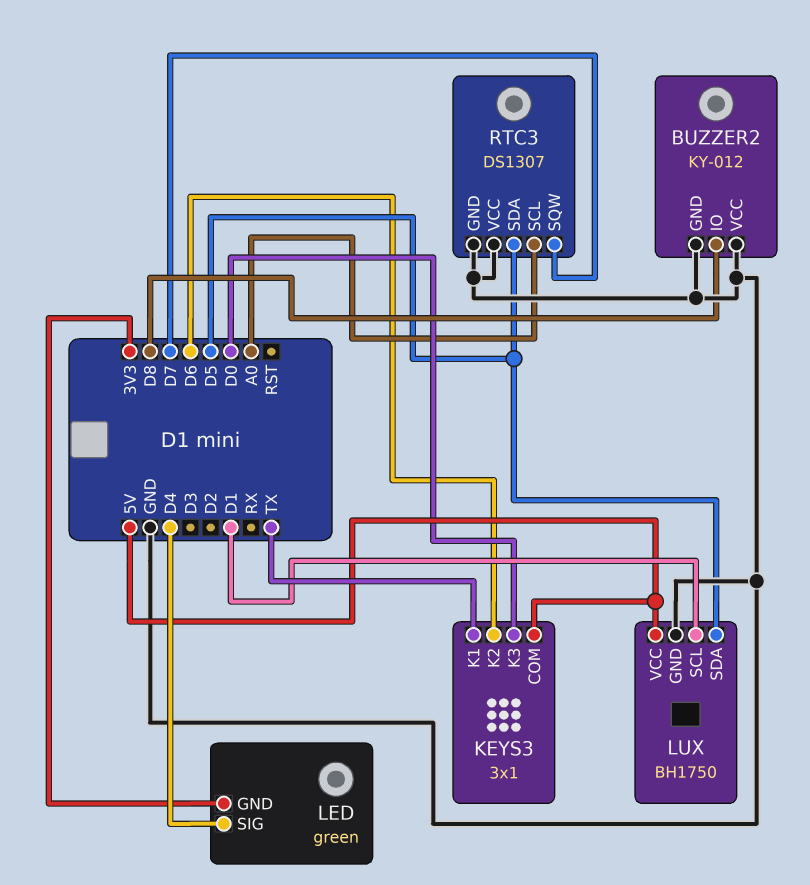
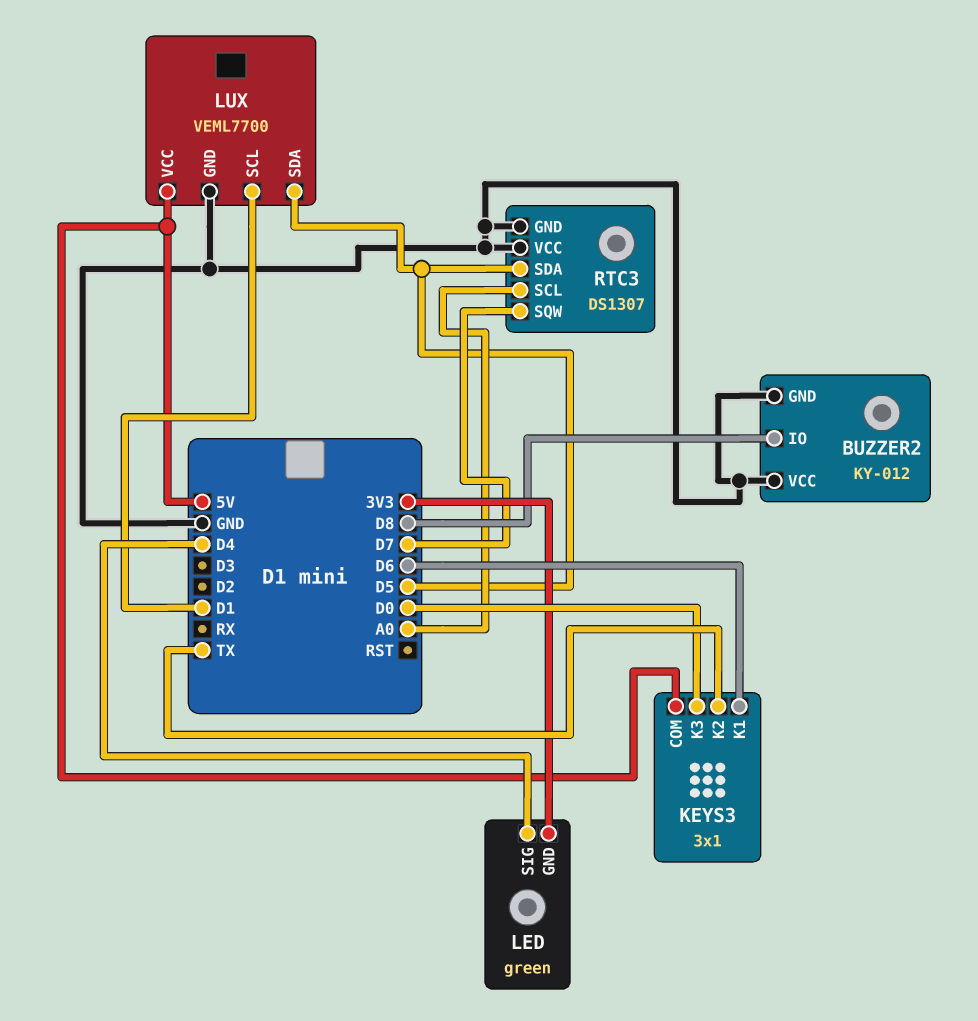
KEYS3 pin K1: TX -> D6
KEYS3 pin K2: D6 -> TX
LUX: BH1750 -> VEML7700

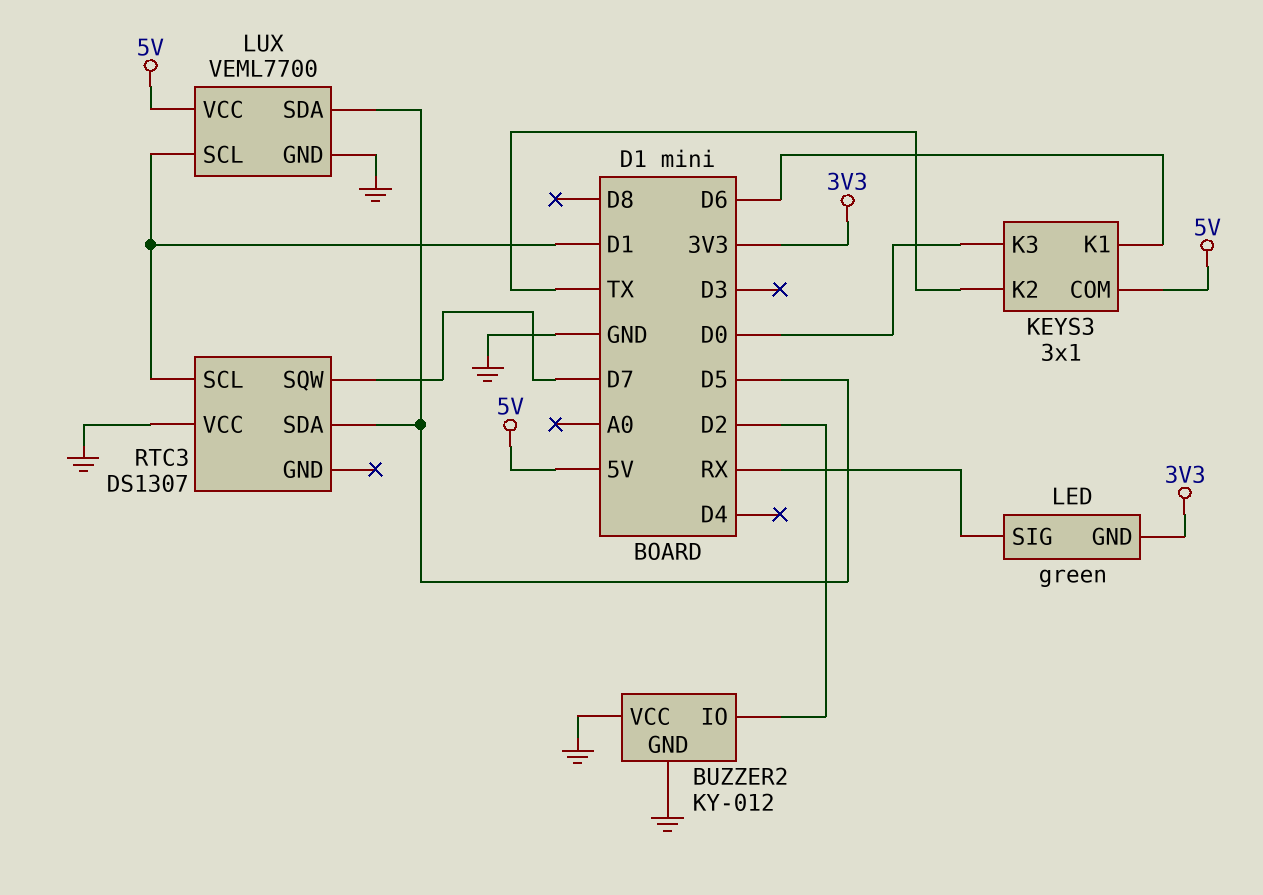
BUZZER2 pin IO: D8 -> D2
LED pin SIG: D4 -> RX
RTC3 pin GND: GND -> none
RTC3 pin SCL: A0 -> D1

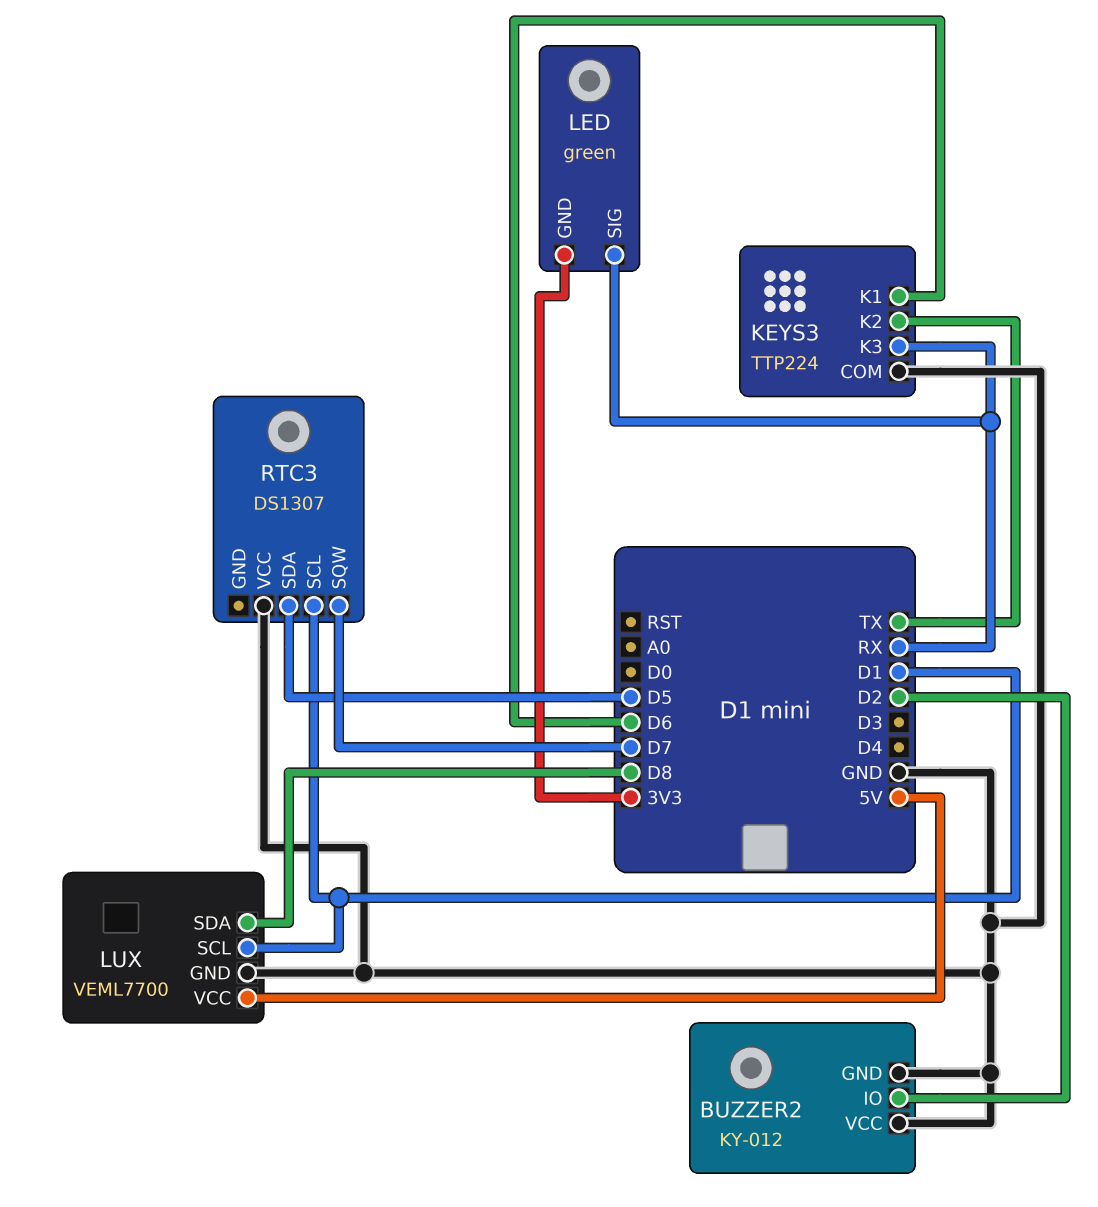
KEYS3: 3x1 -> TTP224
KEYS3 pin COM: 5V -> GND
KEYS3 pin K3: D0 -> RX
LUX pin SDA: D5 -> D8

